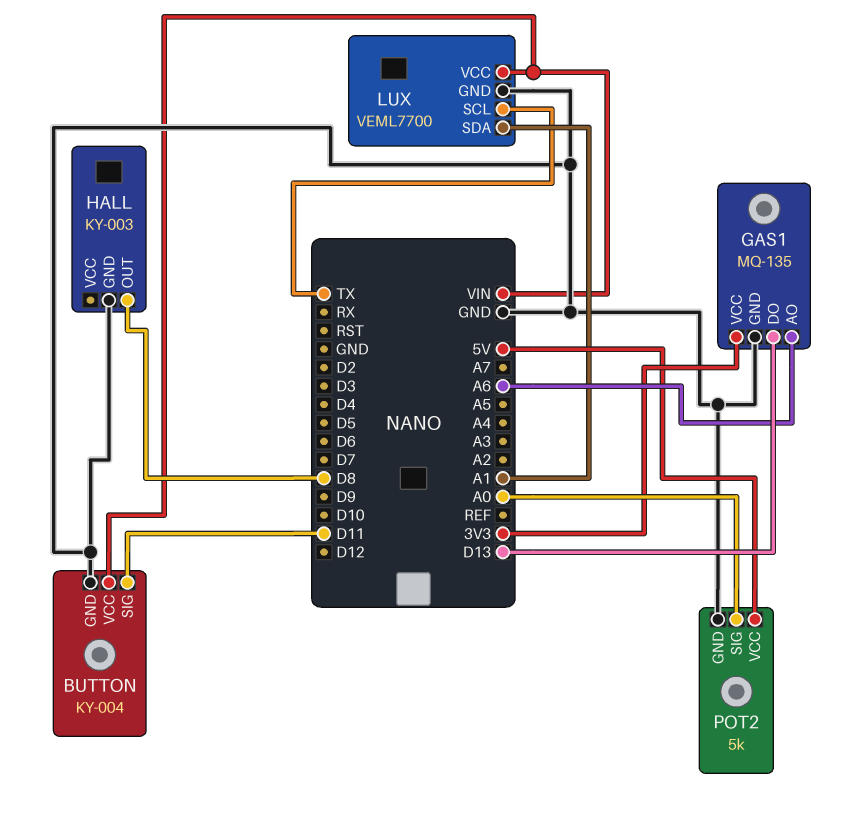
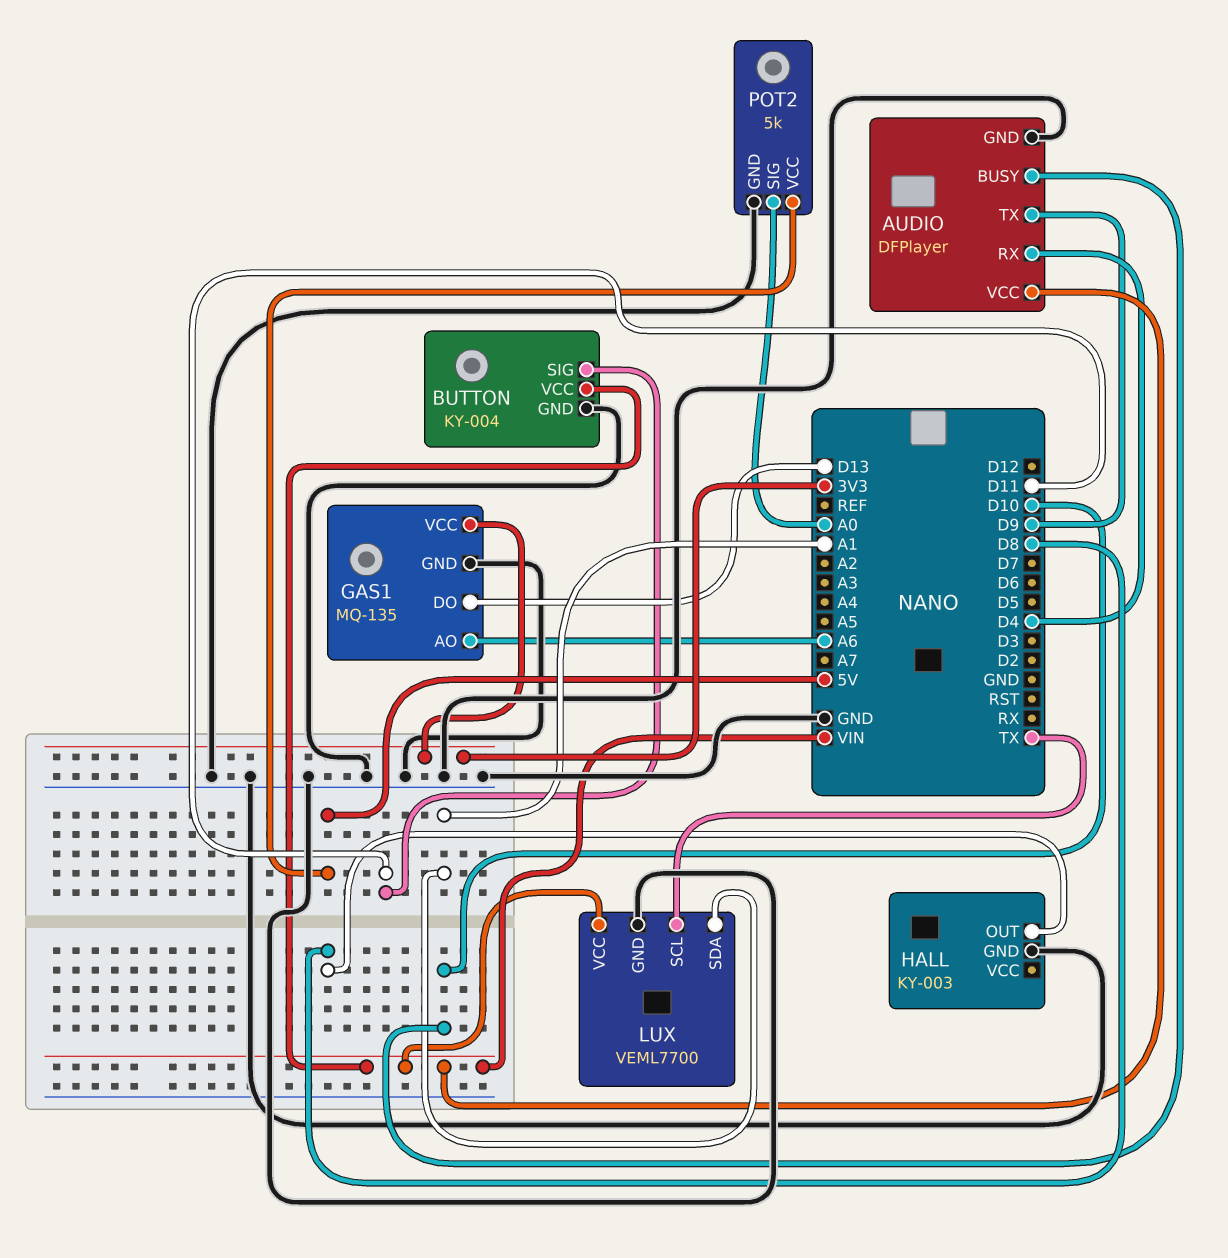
AUDIO: none -> DFPlayer
AUDIO pin BUSY: none -> D10
AUDIO pin GND: none -> GND
AUDIO pin RX: none -> D4
AUDIO pin TX: none -> D9
AUDIO pin VCC: none -> VIN

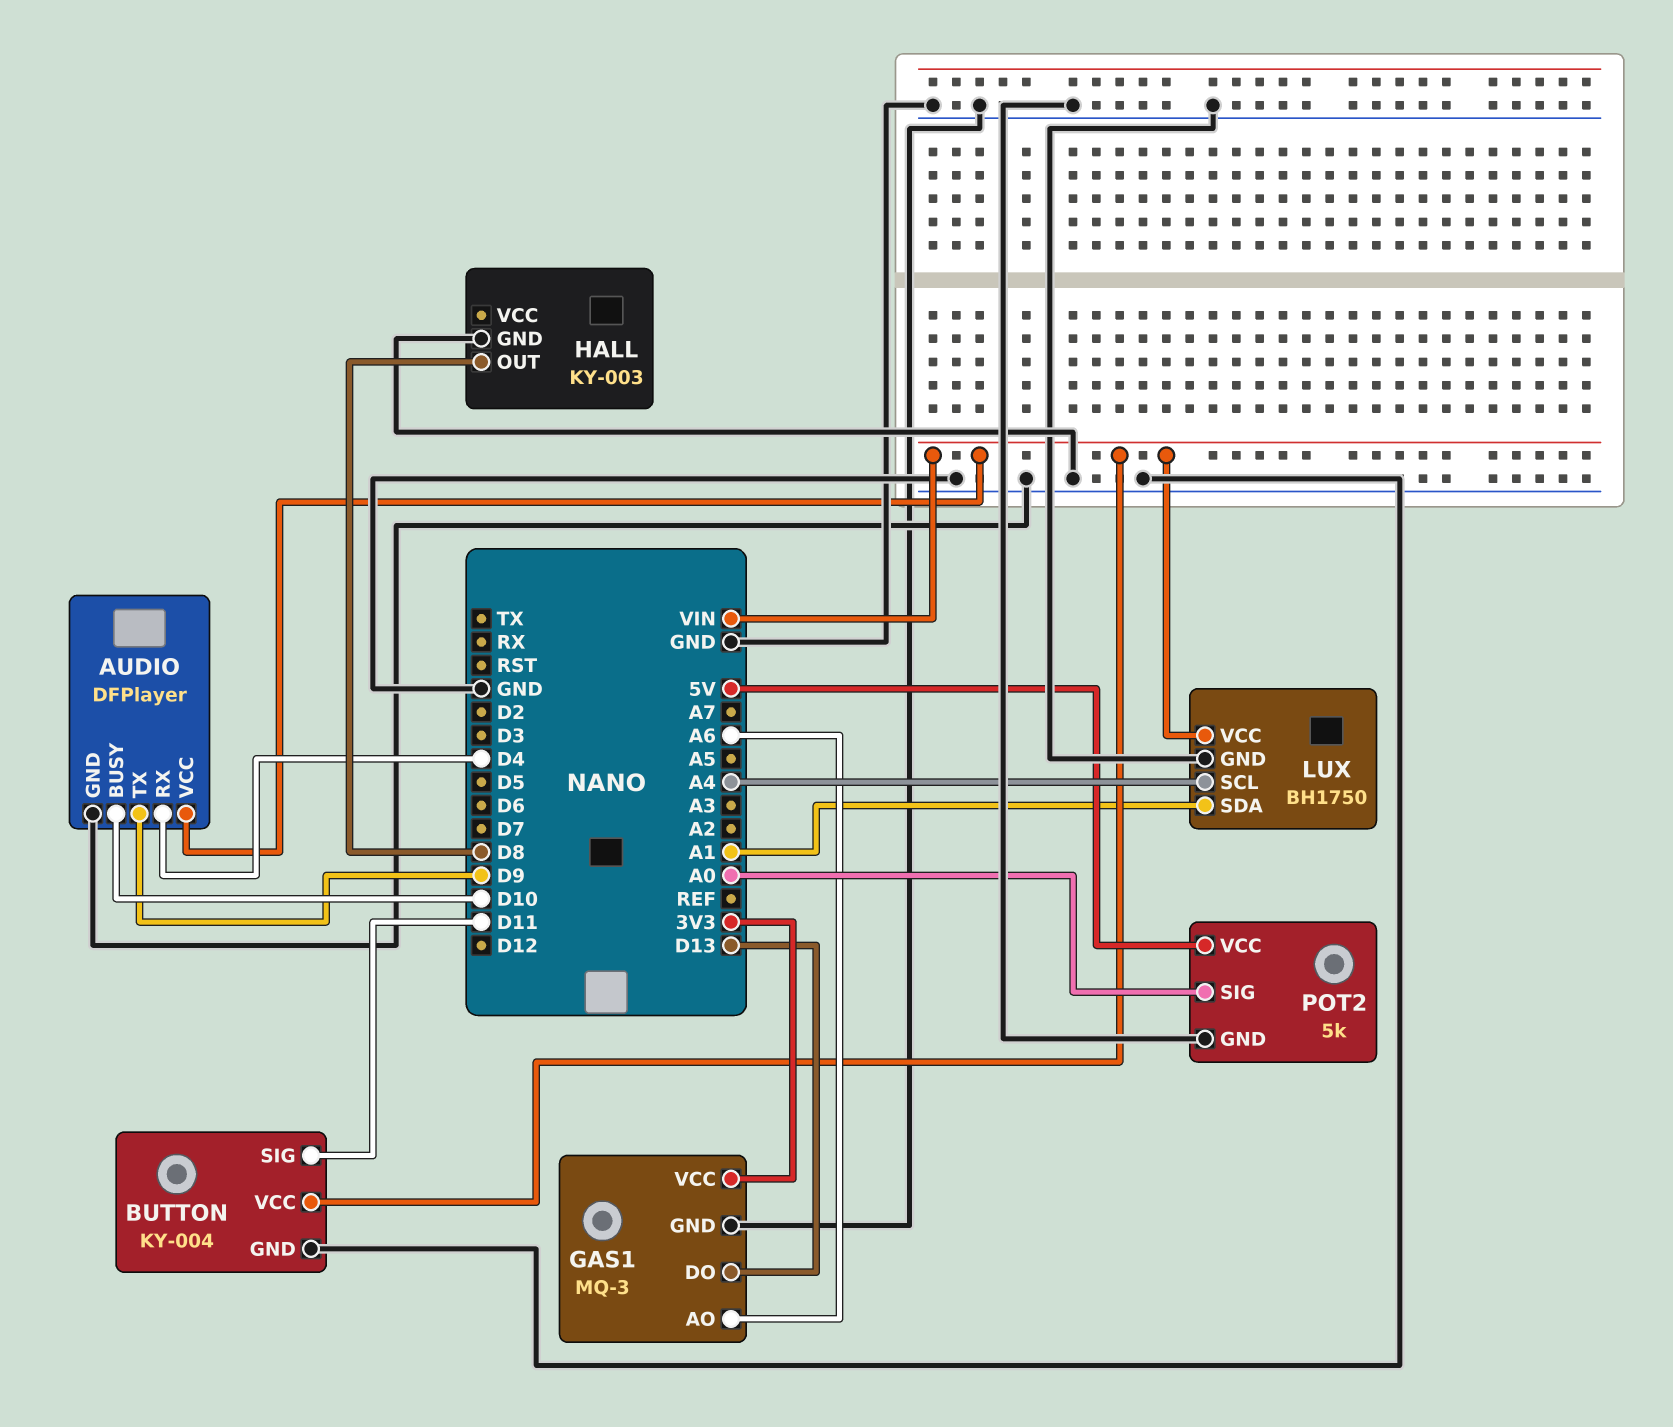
GAS1: MQ-135 -> MQ-3
LUX: VEML7700 -> BH1750
LUX pin SCL: TX -> A4

